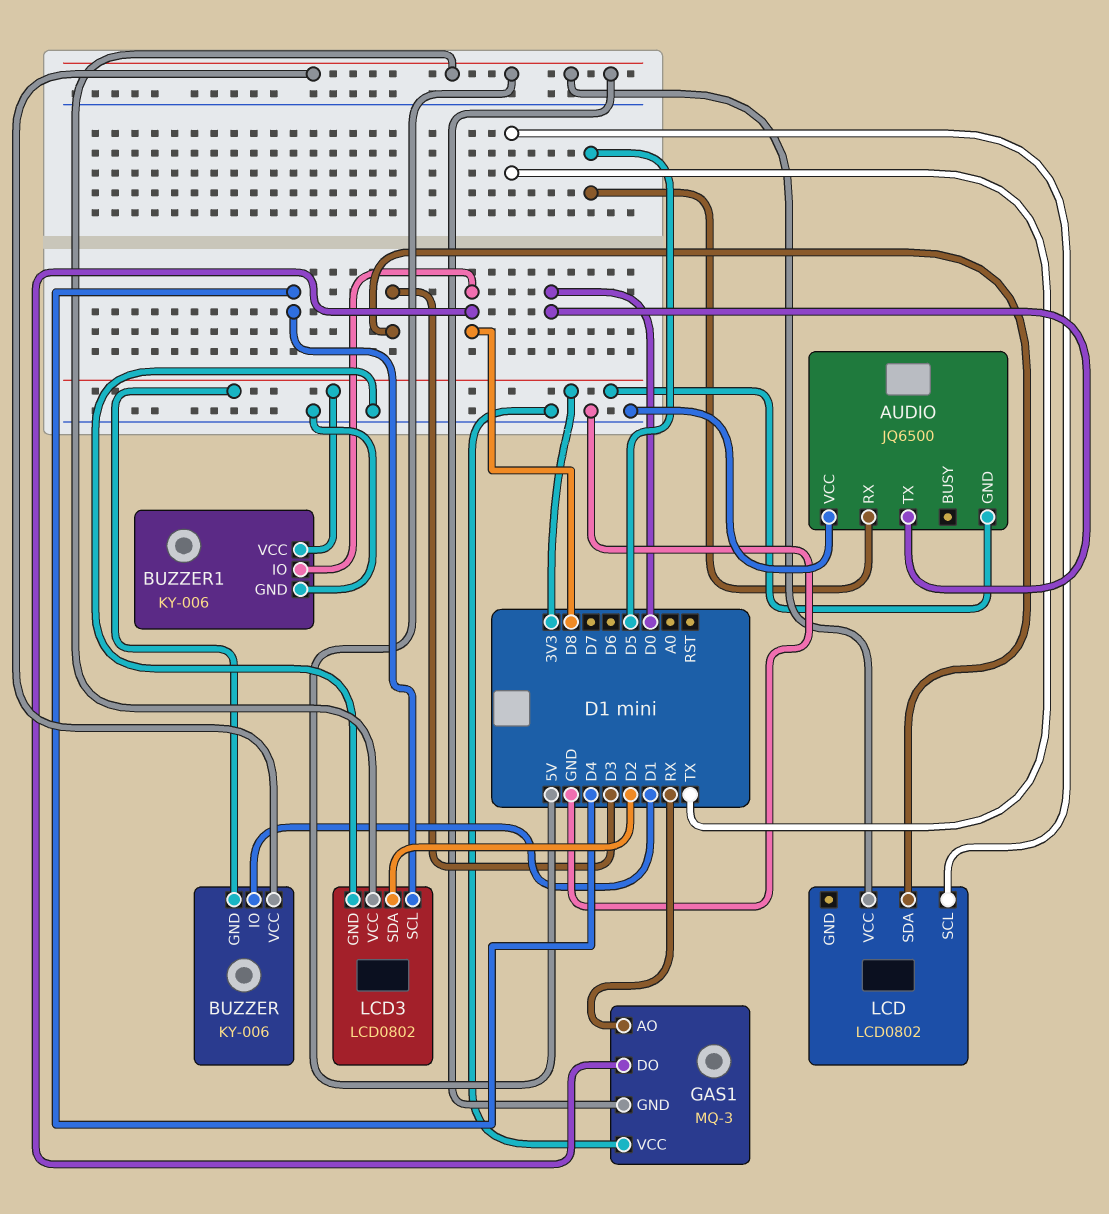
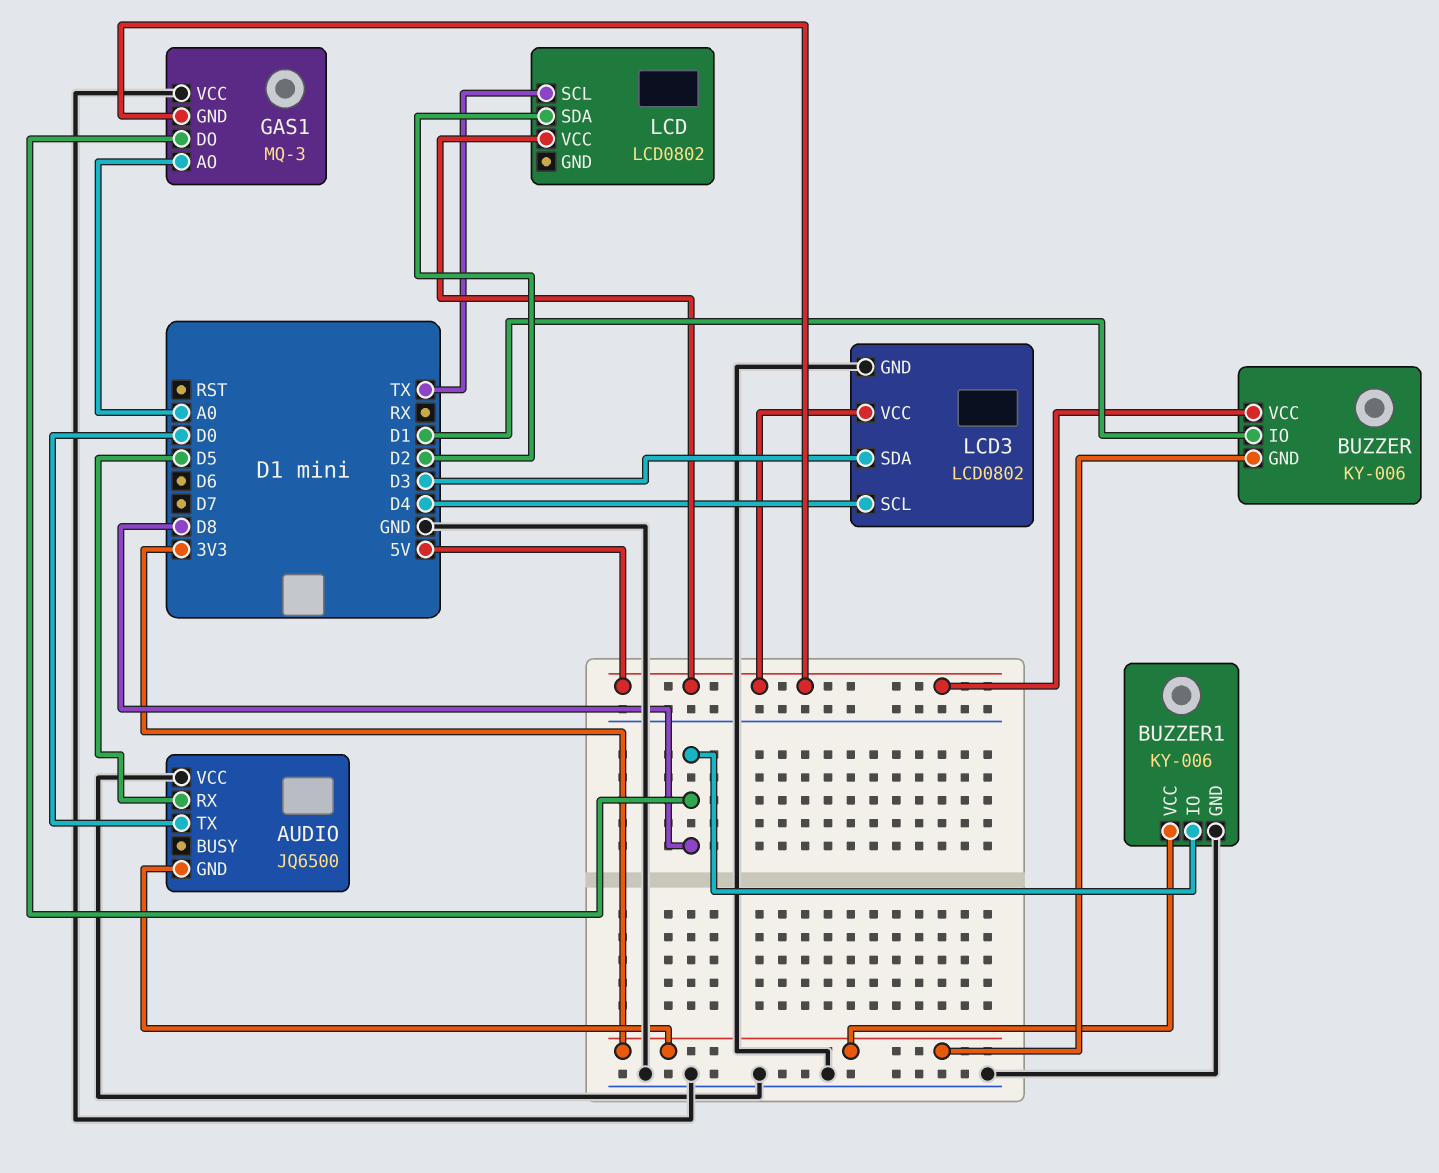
GAS1 pin AO: RX -> A0
LCD pin SDA: D3 -> D2
LCD3 pin SDA: D2 -> D3

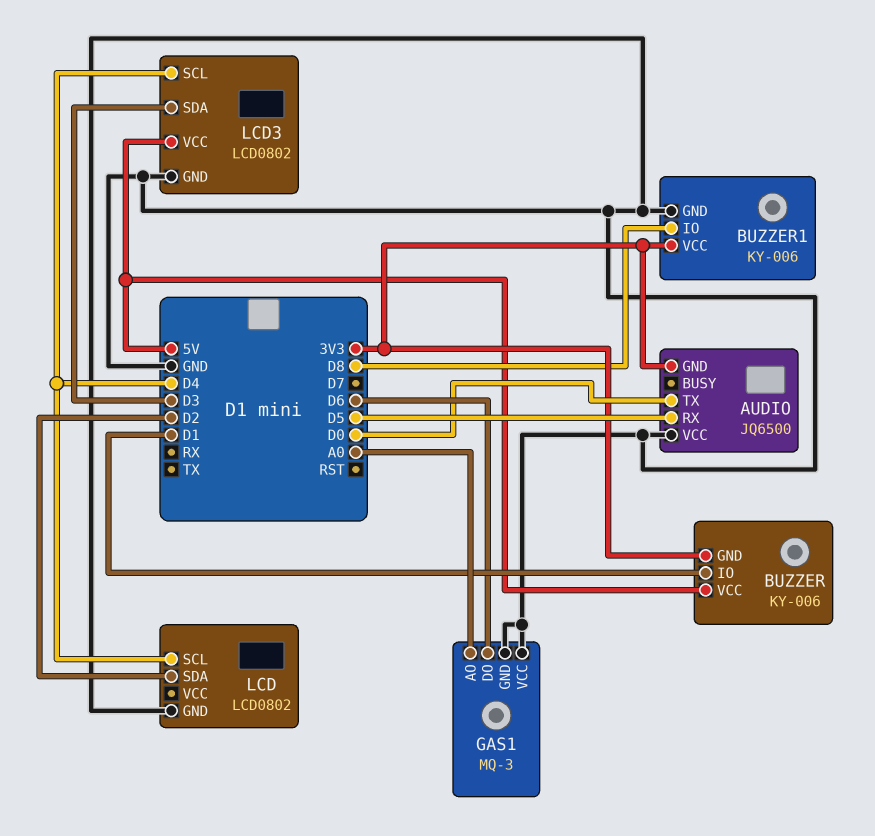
GAS1 pin DO: D8 -> D6
GAS1 pin GND: 5V -> GND
LCD pin GND: none -> GND
LCD pin SCL: TX -> D4
LCD pin VCC: 5V -> none

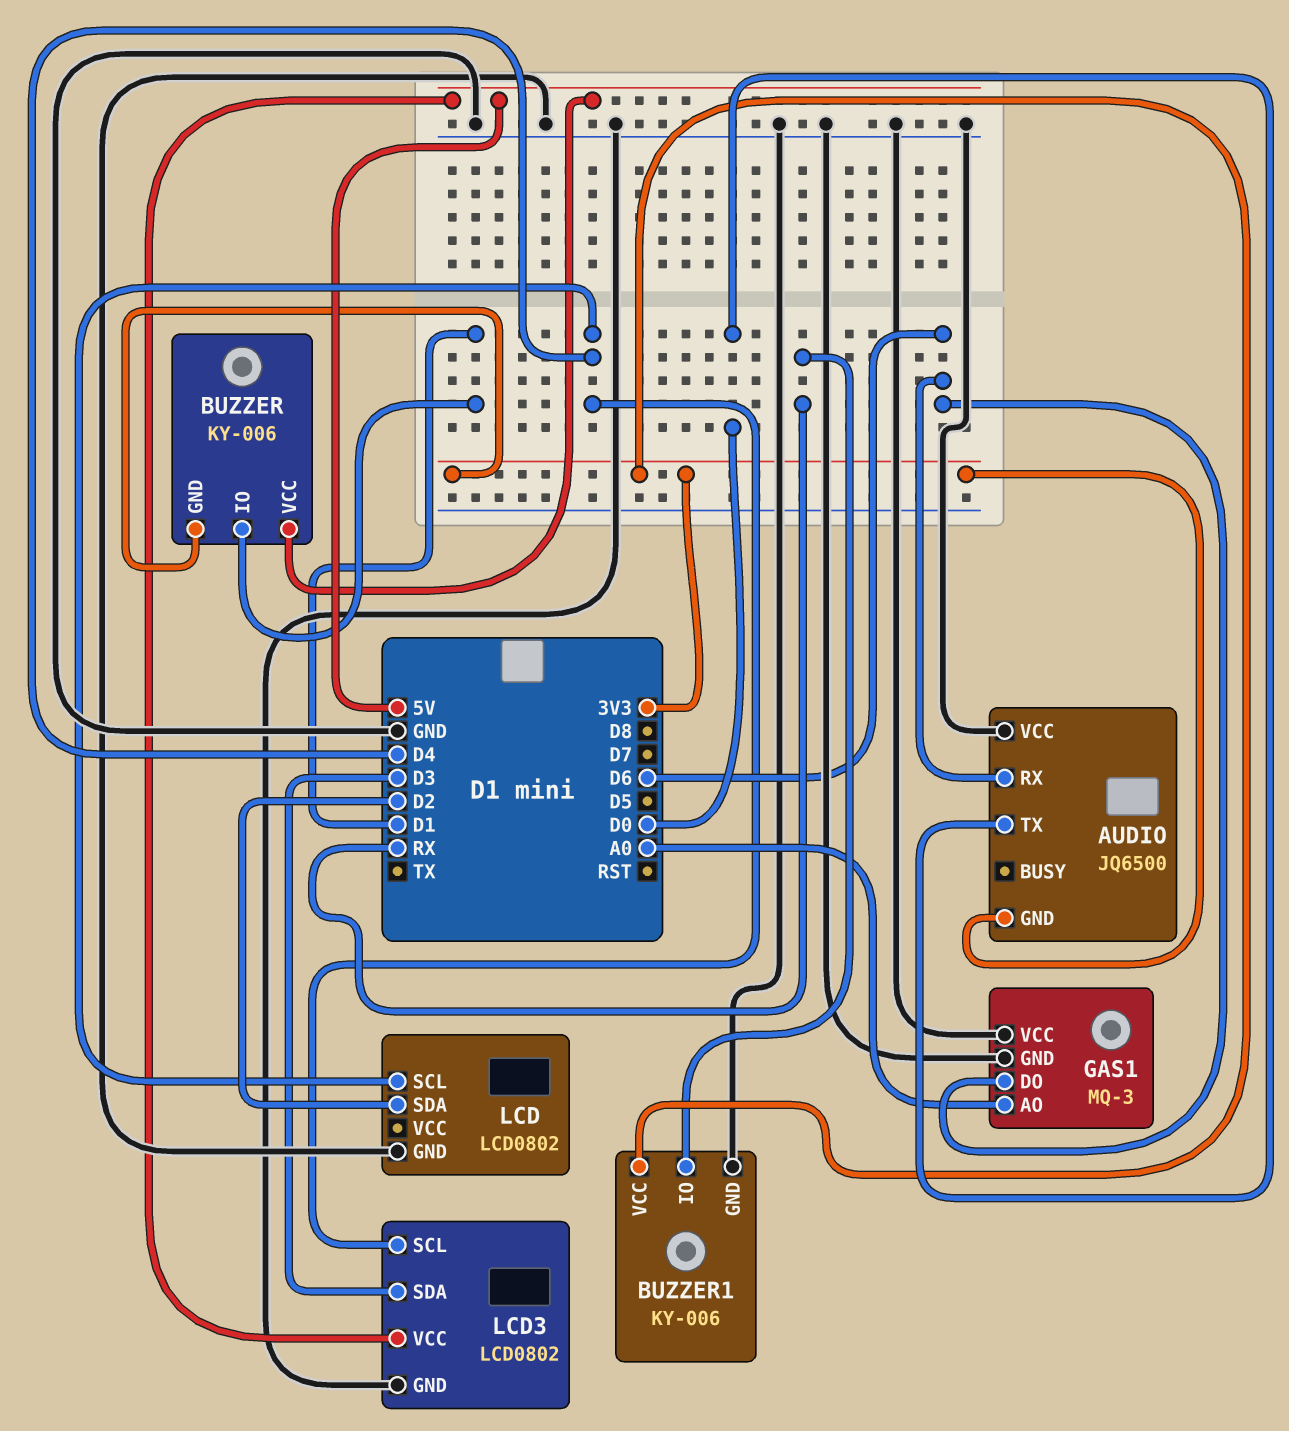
AUDIO pin RX: D5 -> D6
BUZZER1 pin IO: D8 -> RX

